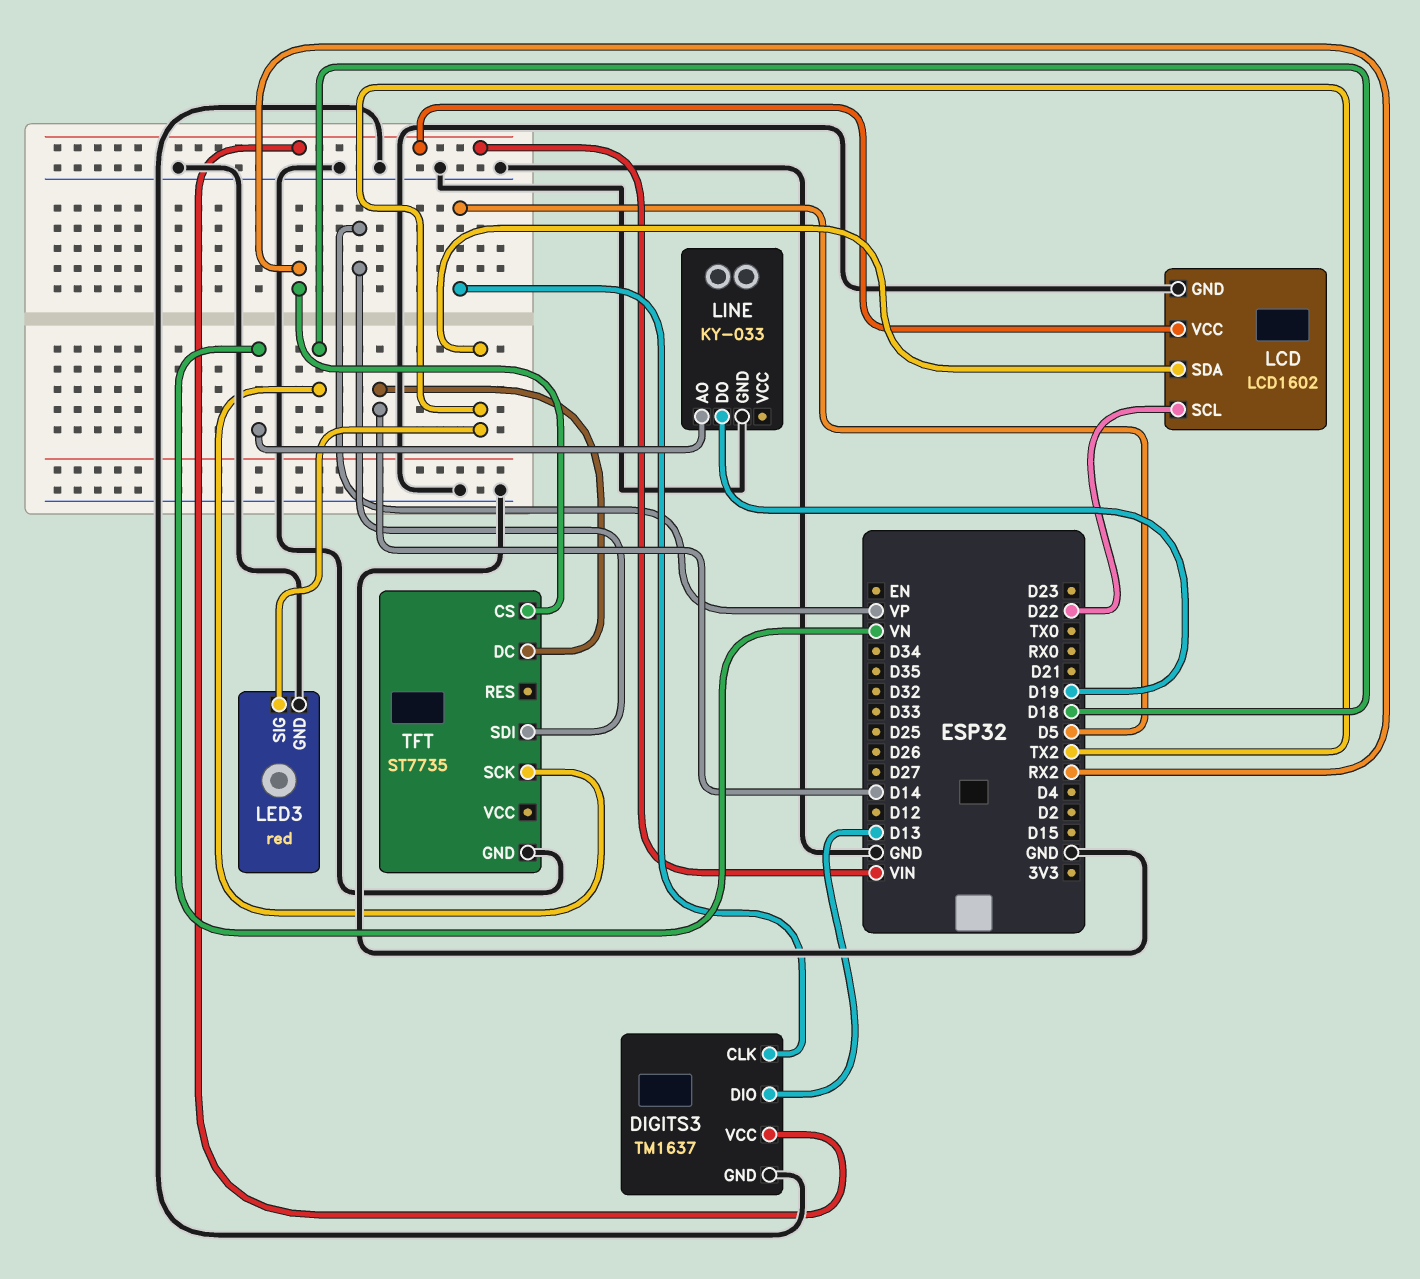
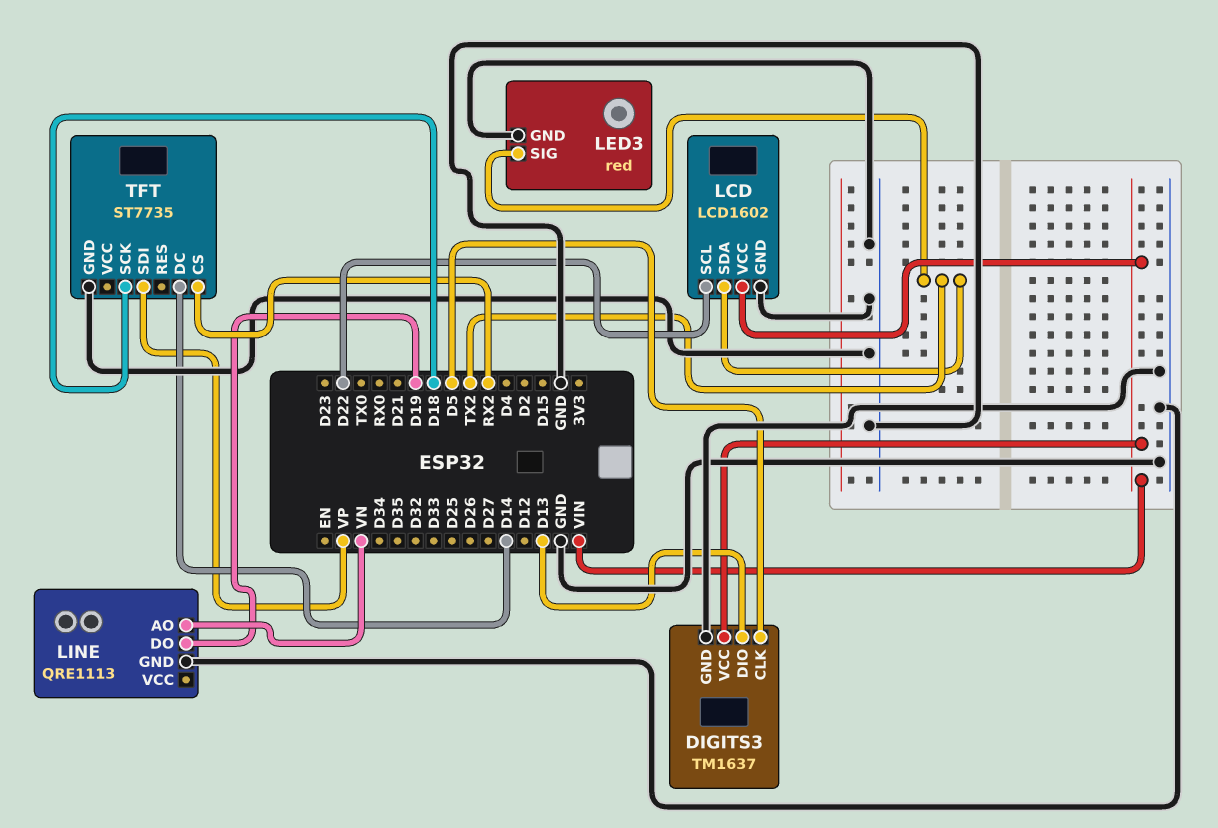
LINE: KY-033 -> QRE1113

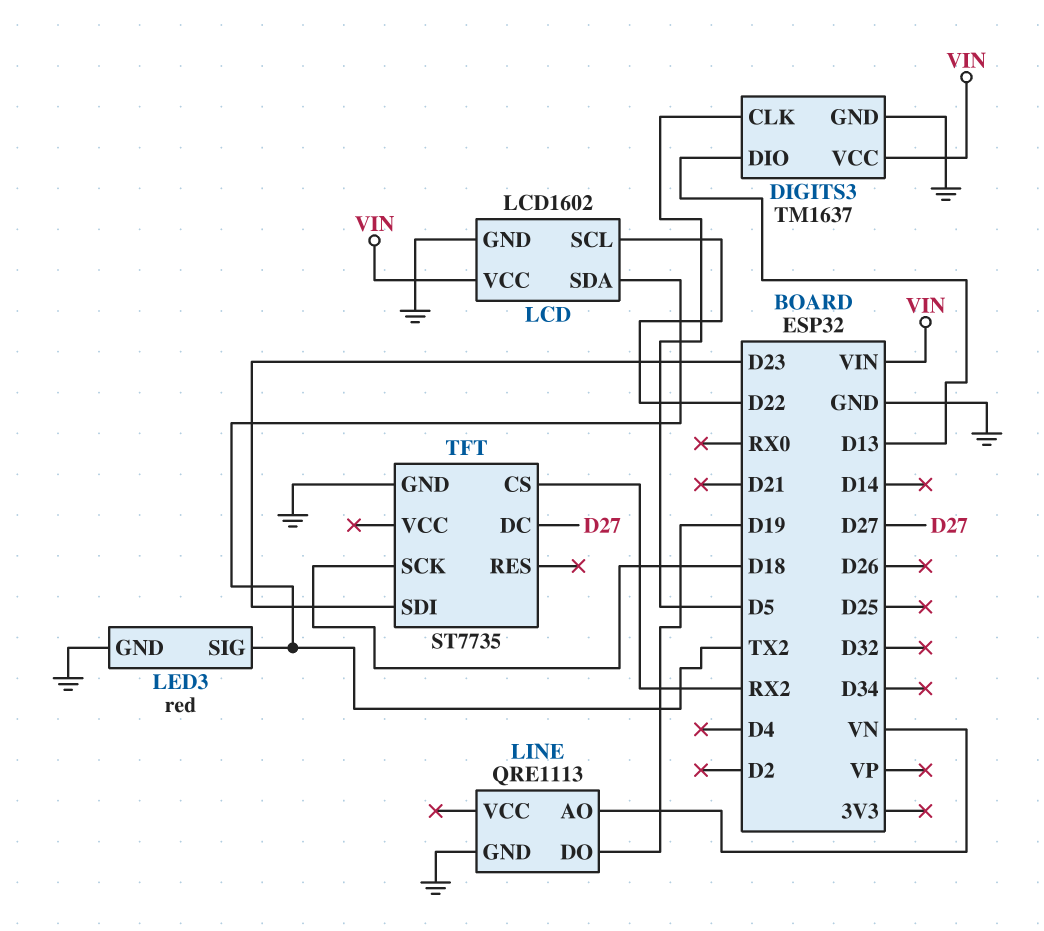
TFT pin DC: D14 -> D27
TFT pin SDI: VP -> D23

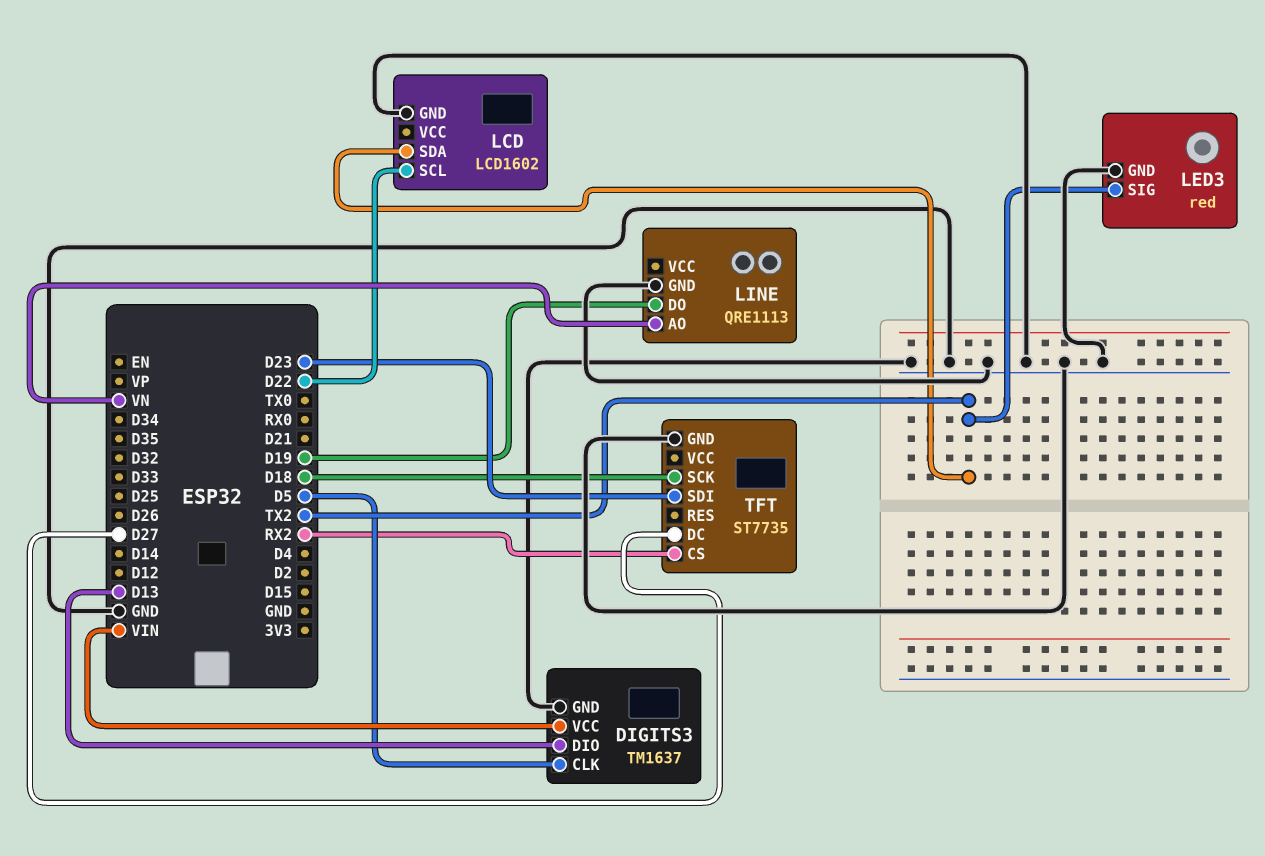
LCD pin VCC: VIN -> none

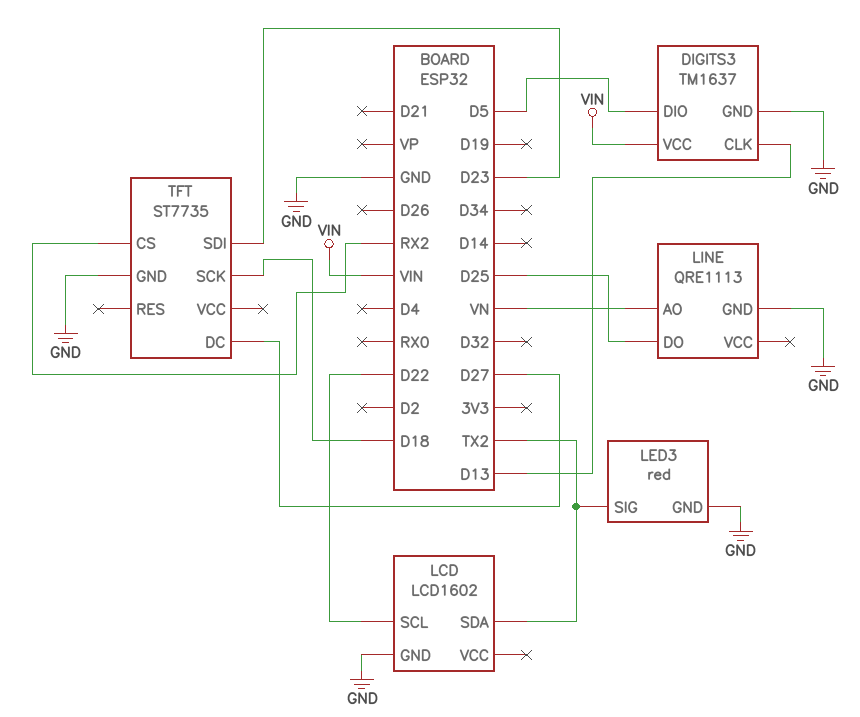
DIGITS3 pin CLK: D5 -> D13
DIGITS3 pin DIO: D13 -> D5
LINE pin DO: D19 -> D25

